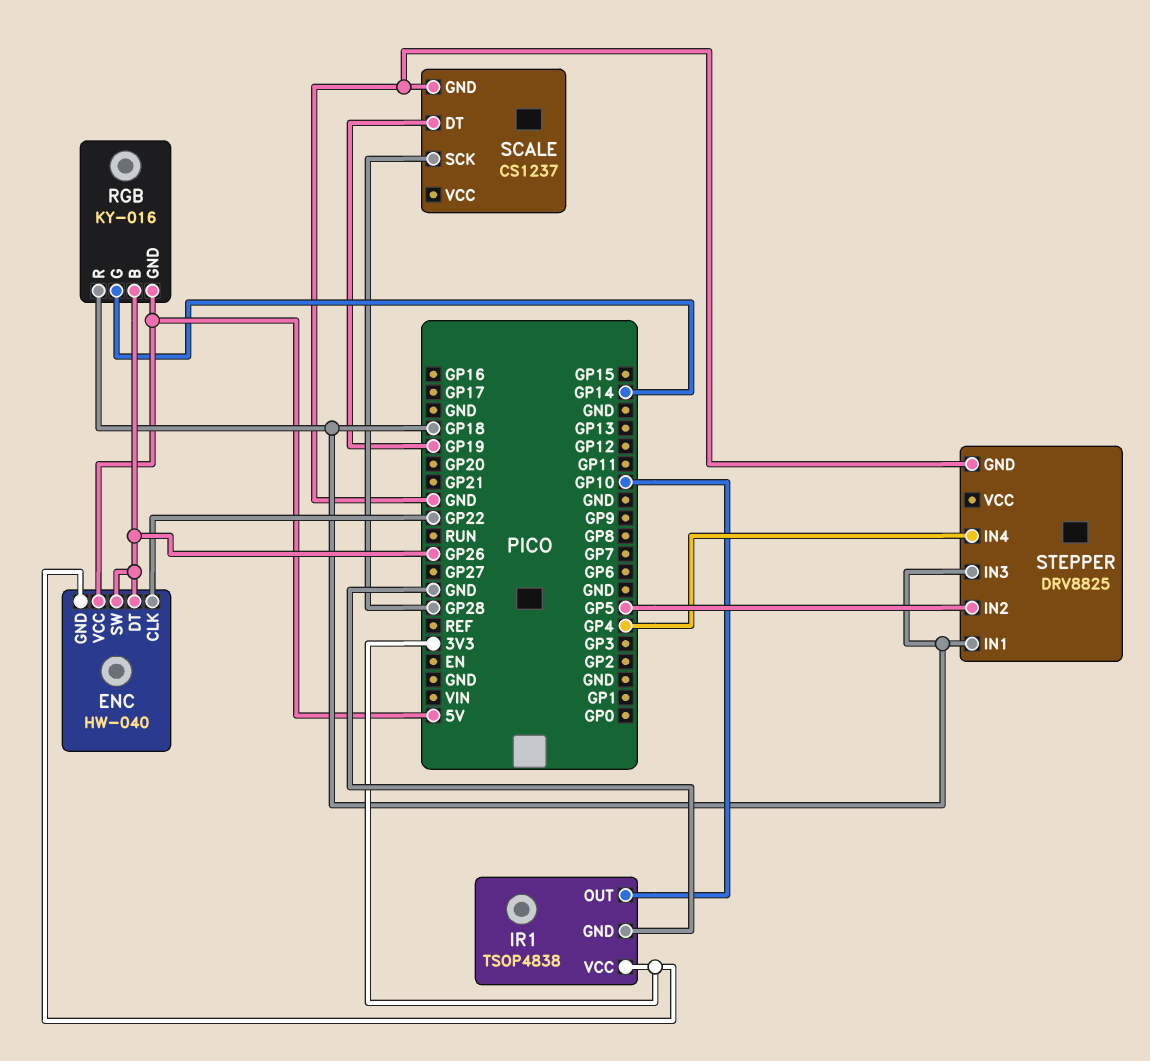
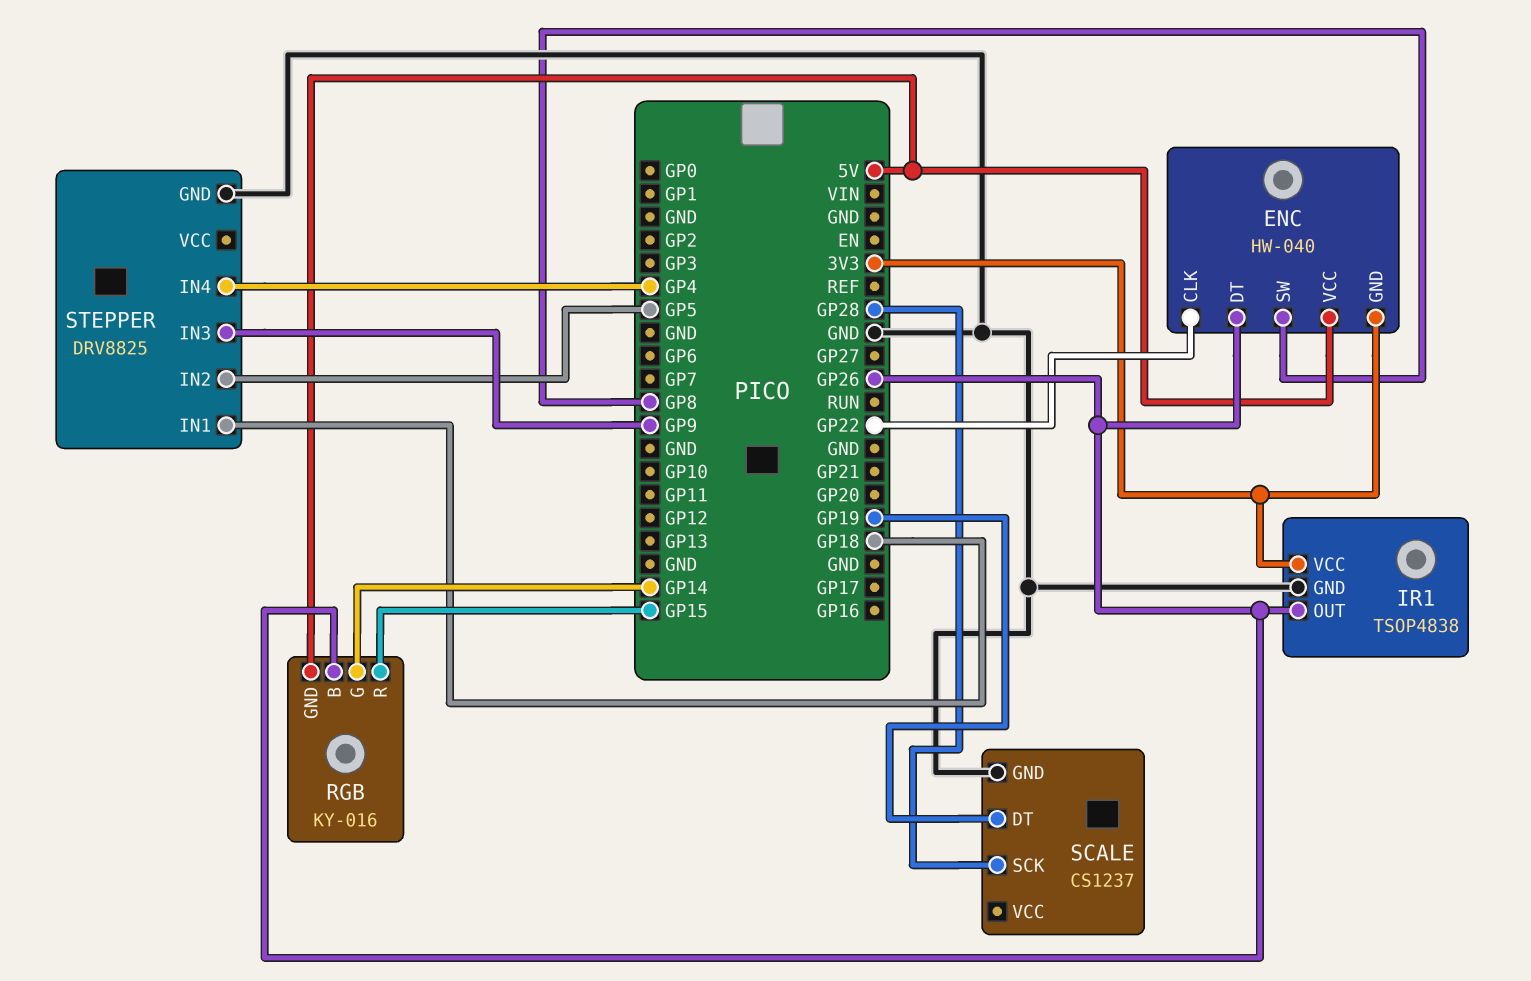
ENC pin SW: GP26 -> GP8
IR1 pin OUT: GP10 -> GP26
RGB pin R: GP18 -> GP15
STEPPER pin IN3: GP18 -> GP9

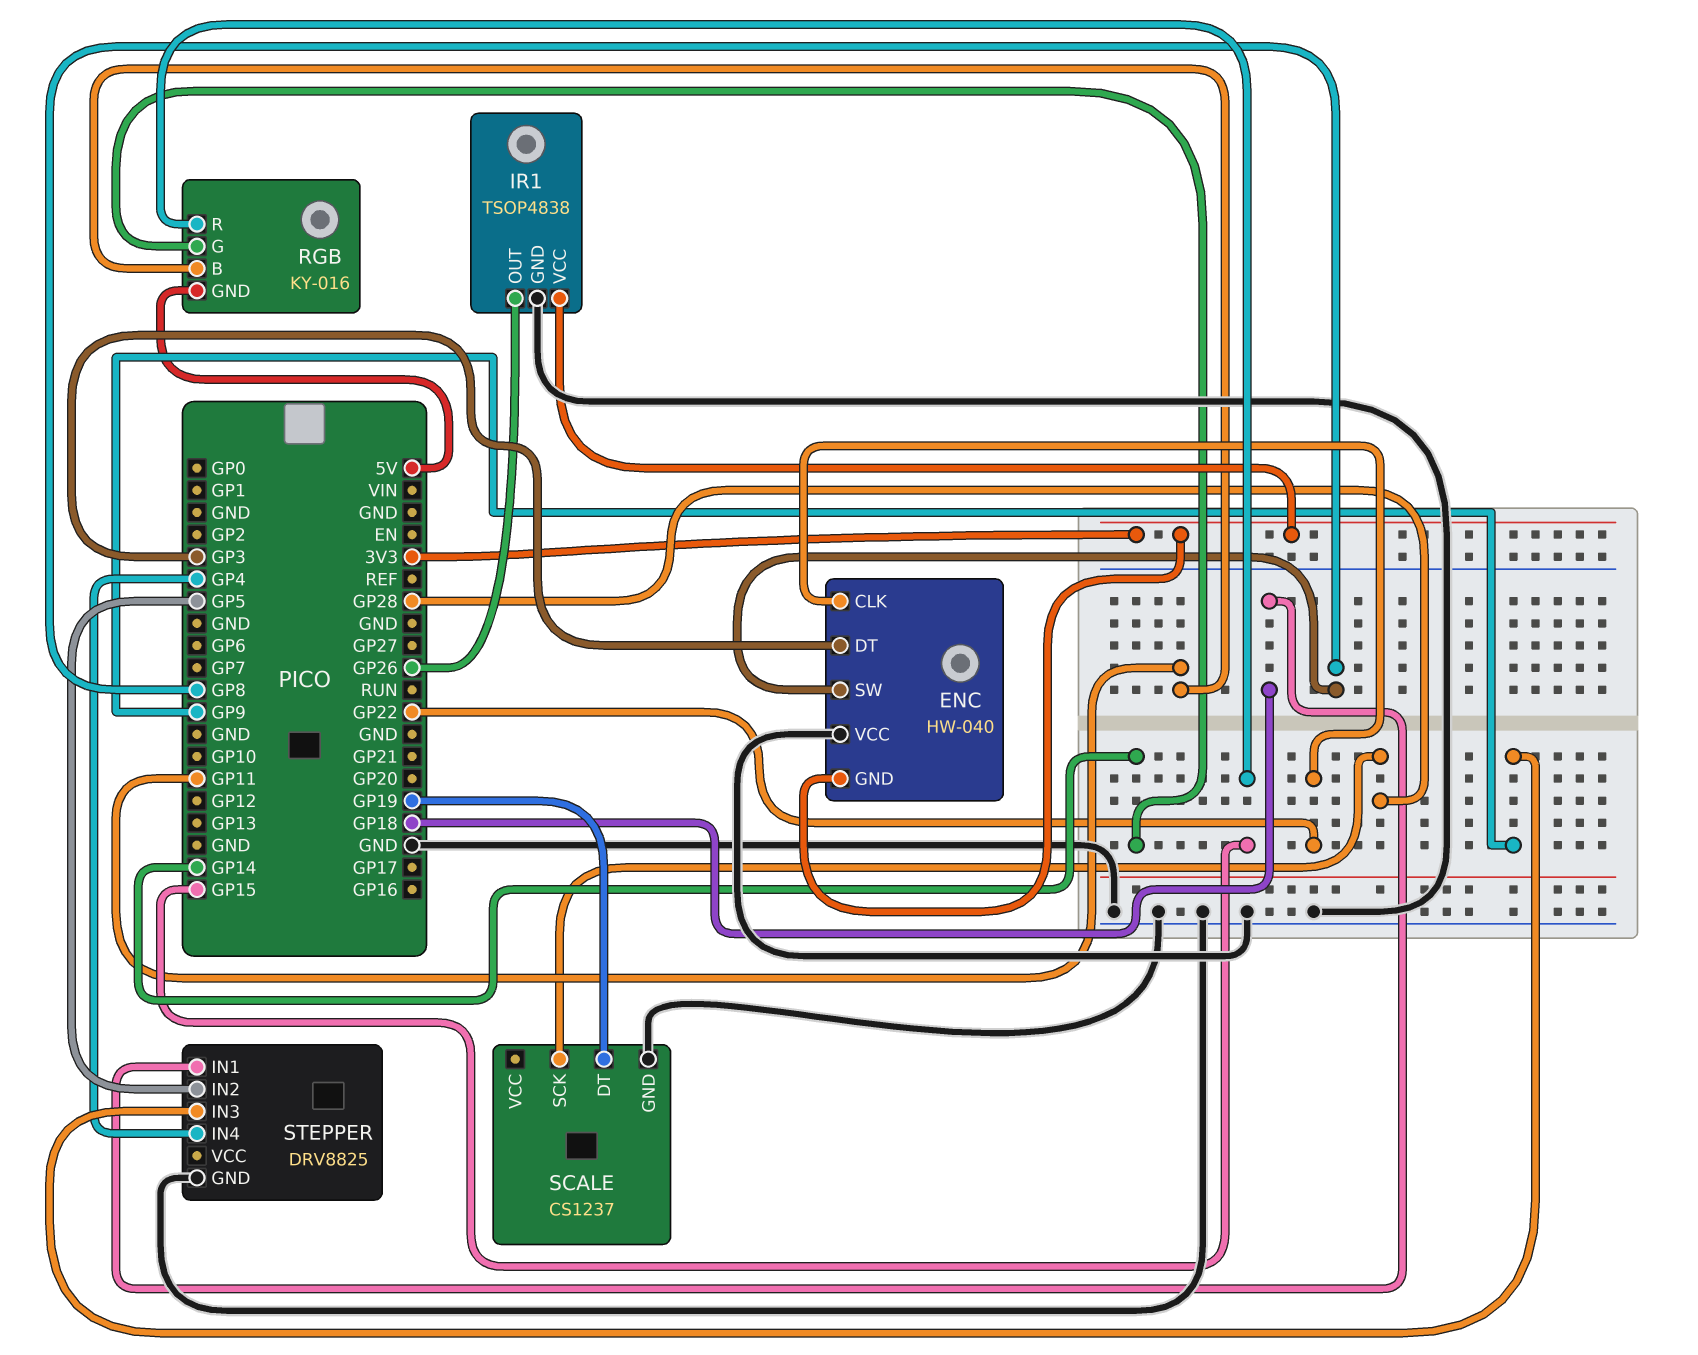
ENC pin DT: GP26 -> GP3
ENC pin VCC: 5V -> GND
RGB pin B: GP26 -> GP11

